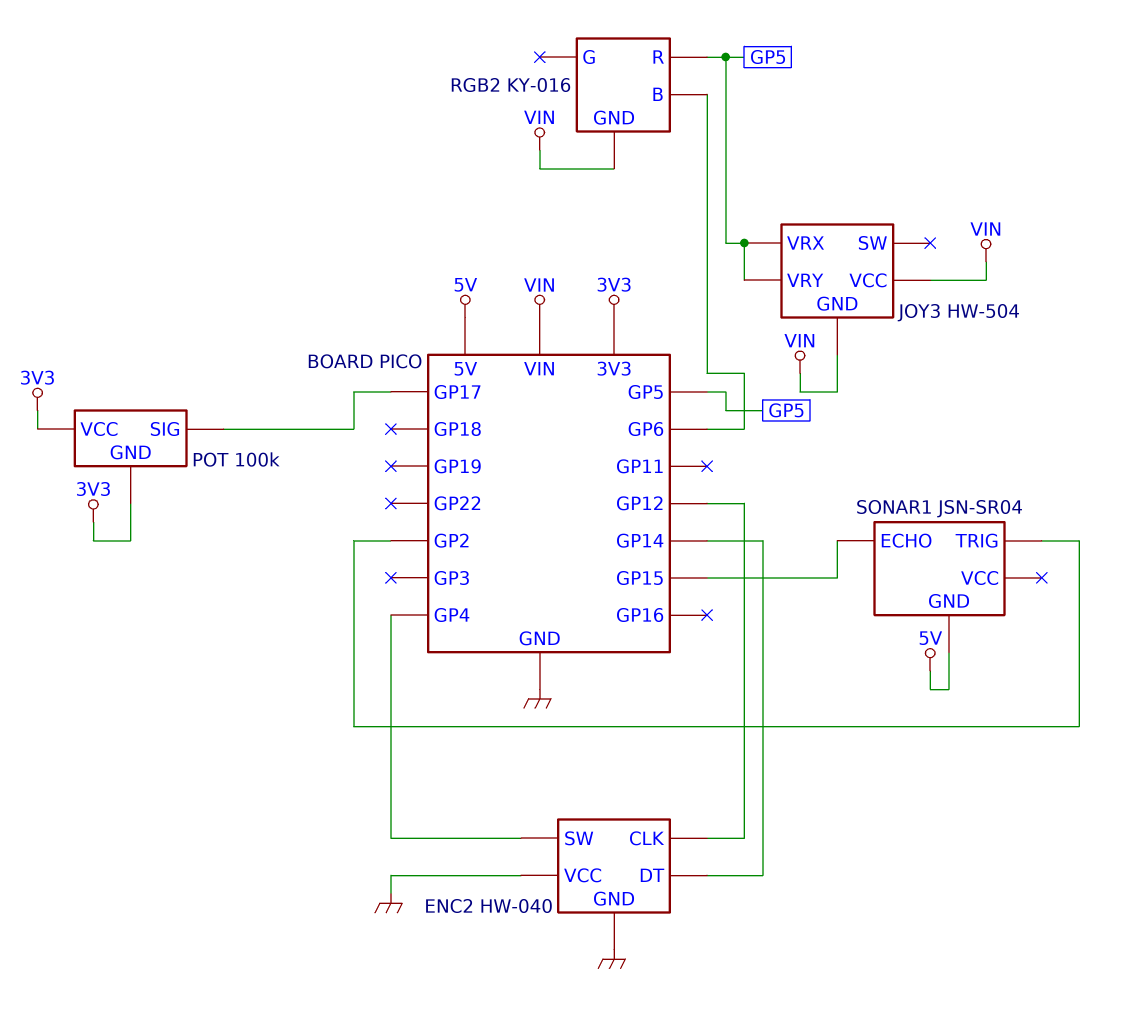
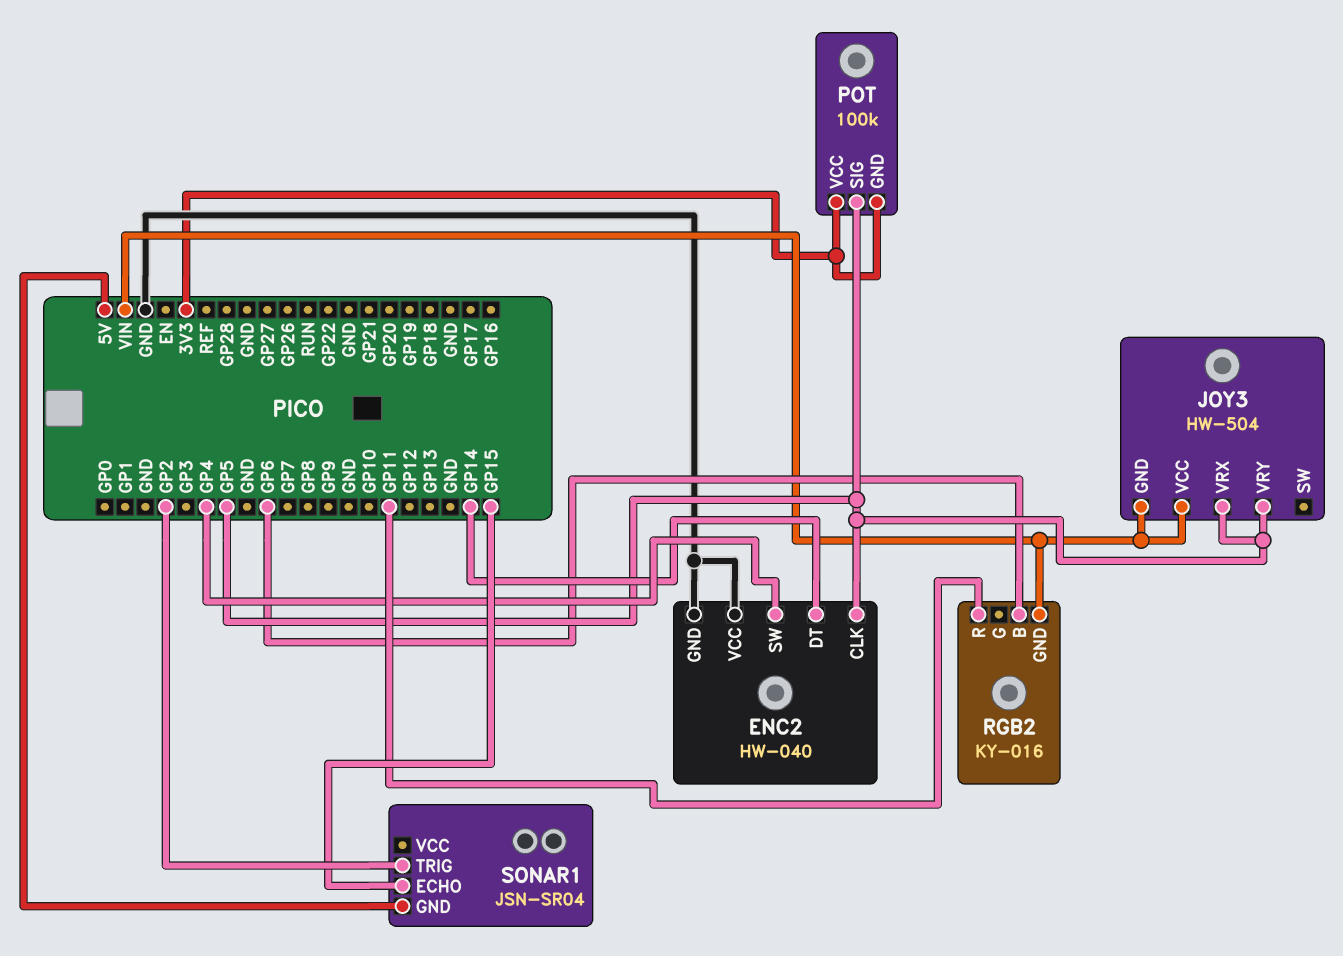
ENC2 pin CLK: GP12 -> GP5
POT pin SIG: GP17 -> GP5
RGB2 pin R: GP5 -> GP11

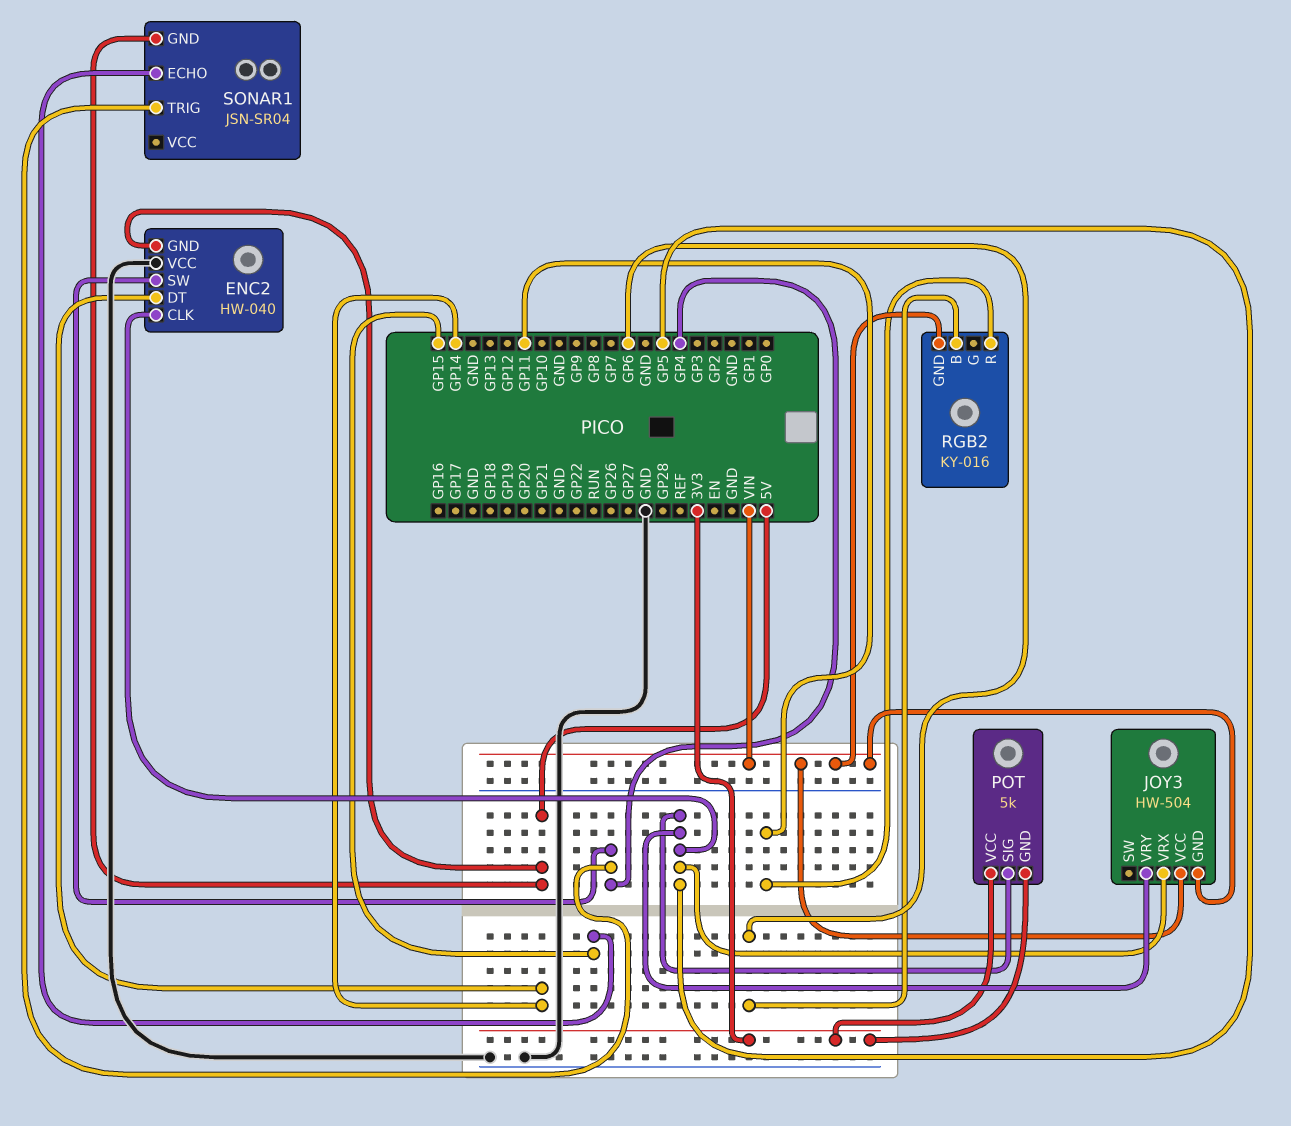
ENC2 pin GND: GND -> 5V
POT: 100k -> 5k
SONAR1 pin TRIG: GP2 -> GP4

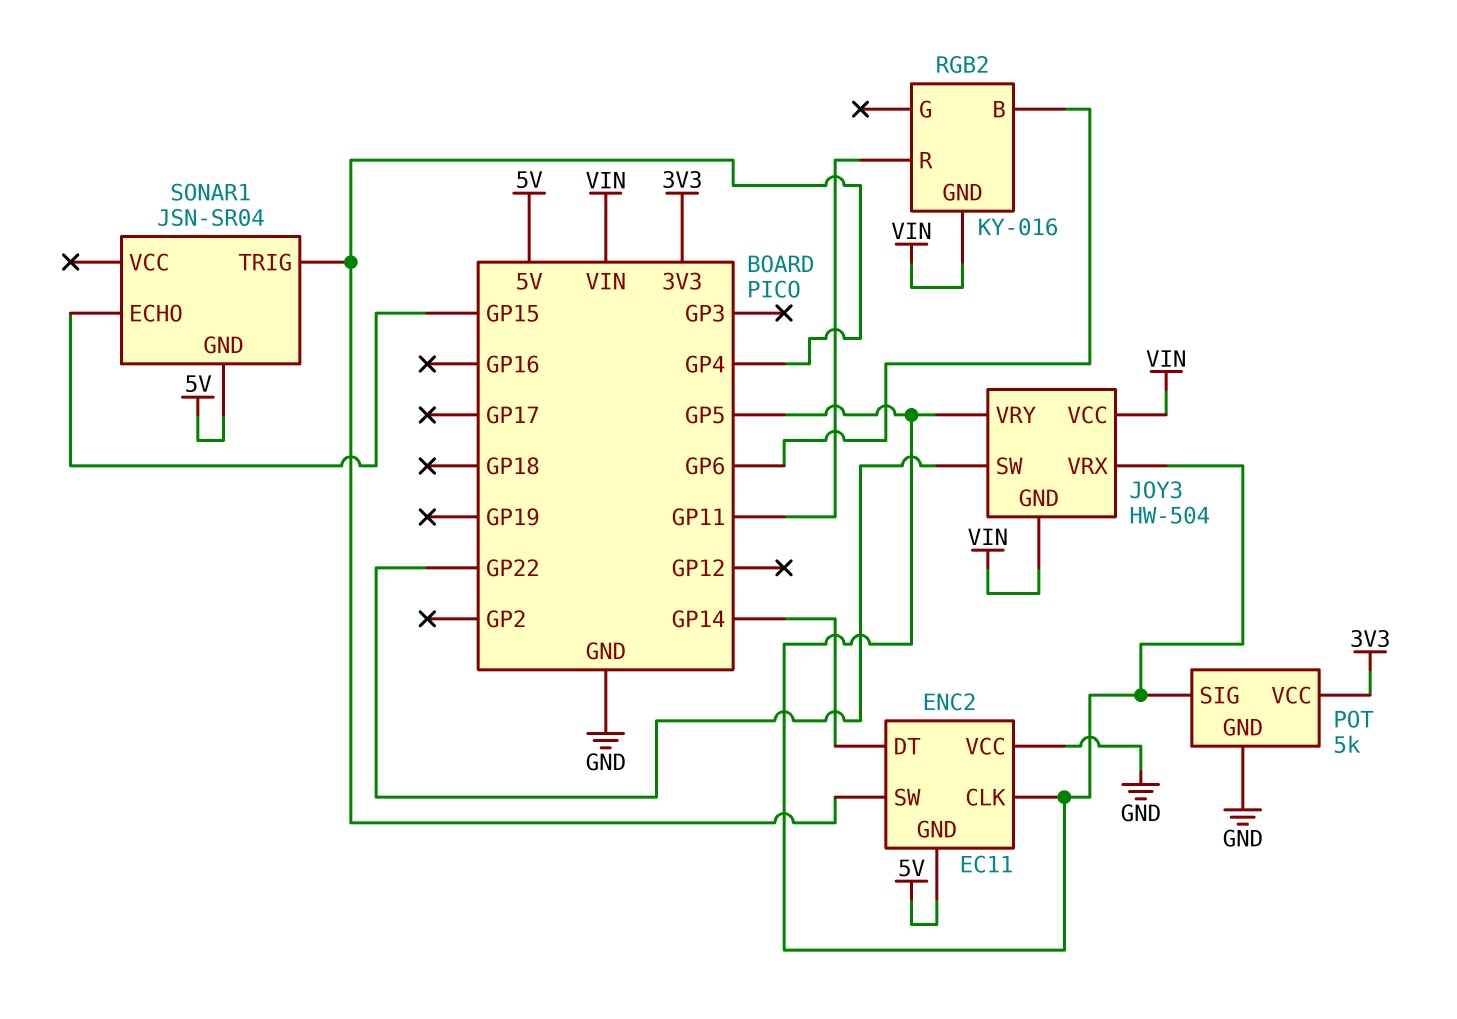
ENC2: HW-040 -> EC11
JOY3 pin SW: none -> GP22
POT pin GND: 3V3 -> GND

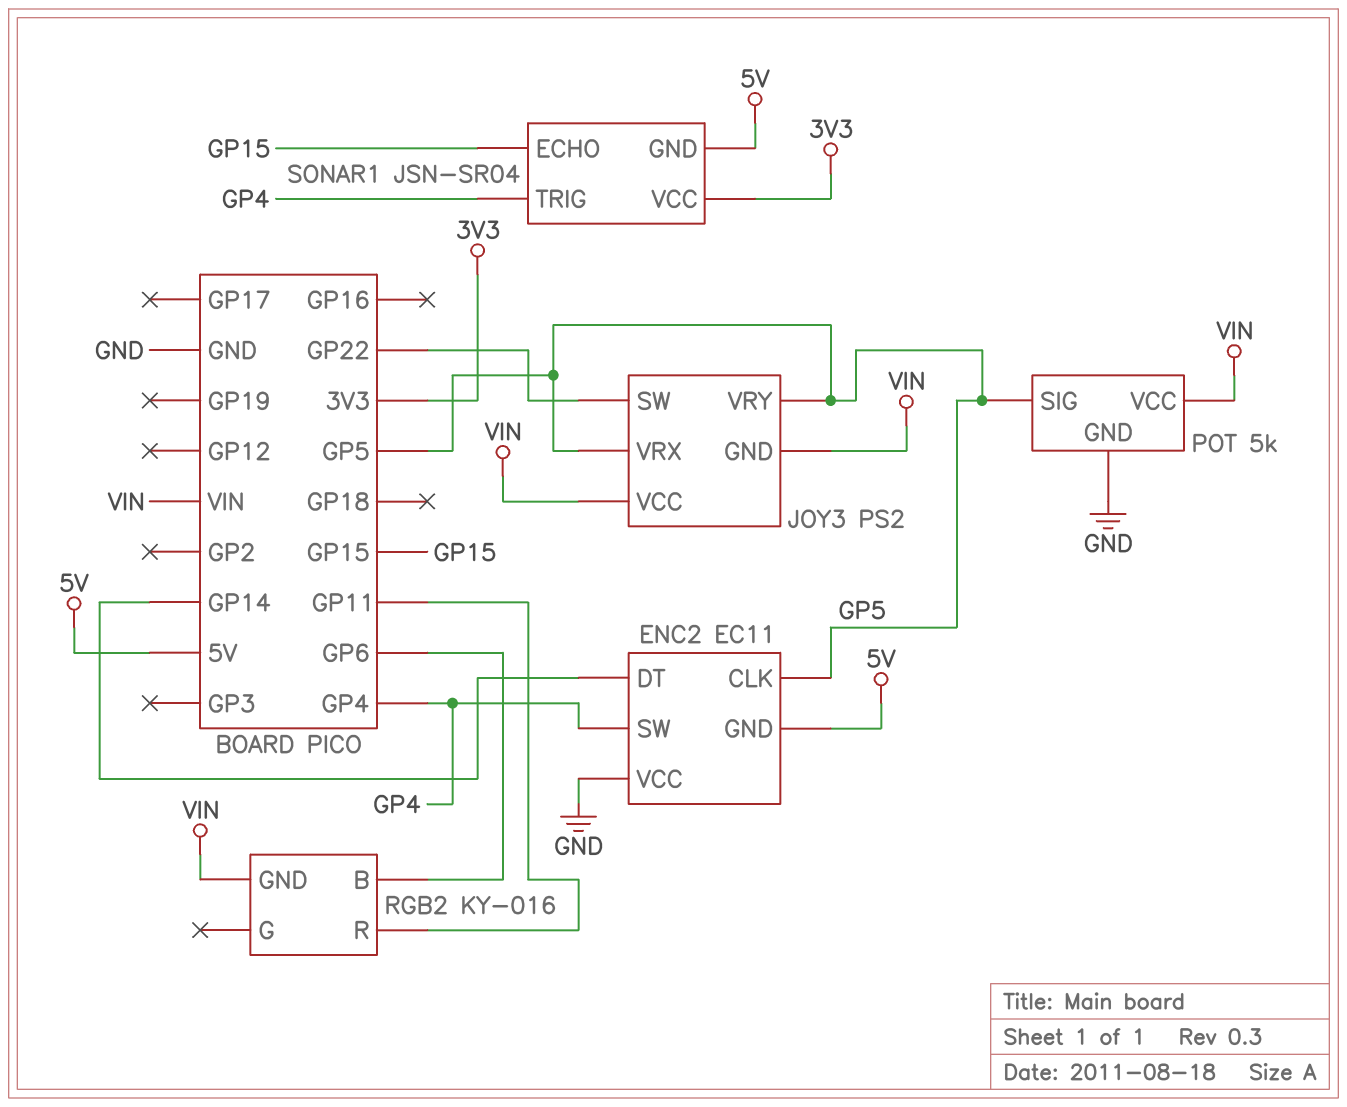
JOY3: HW-504 -> PS2
POT pin VCC: 3V3 -> VIN
SONAR1 pin VCC: none -> 3V3

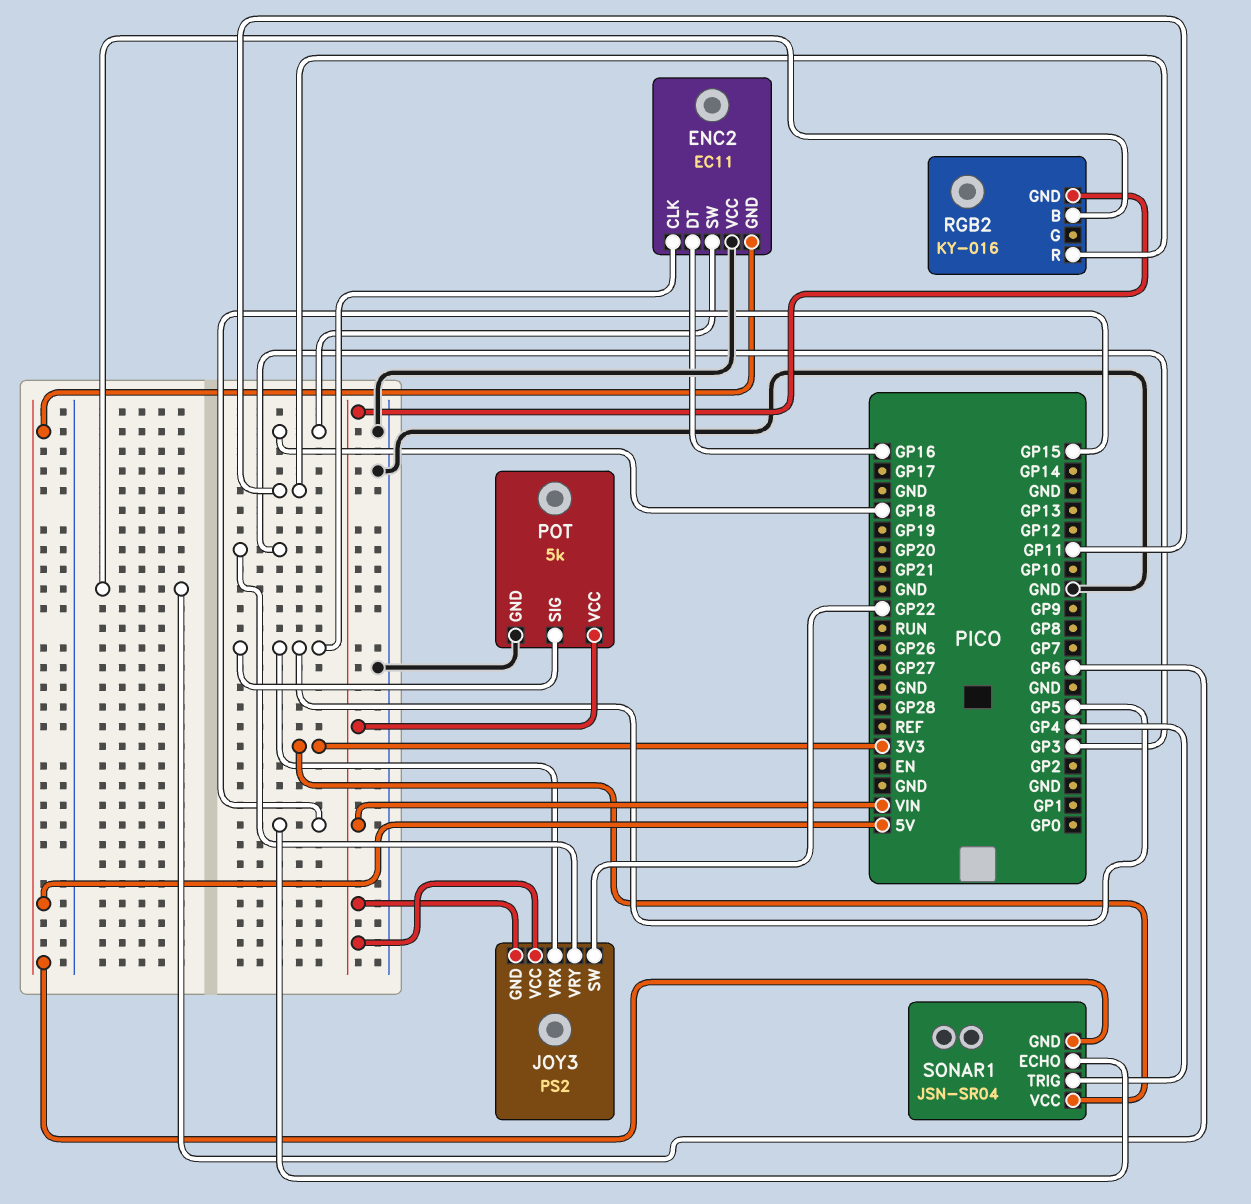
ENC2 pin DT: GP14 -> GP16
ENC2 pin SW: GP4 -> GP18
JOY3 pin VRY: GP5 -> GP3

